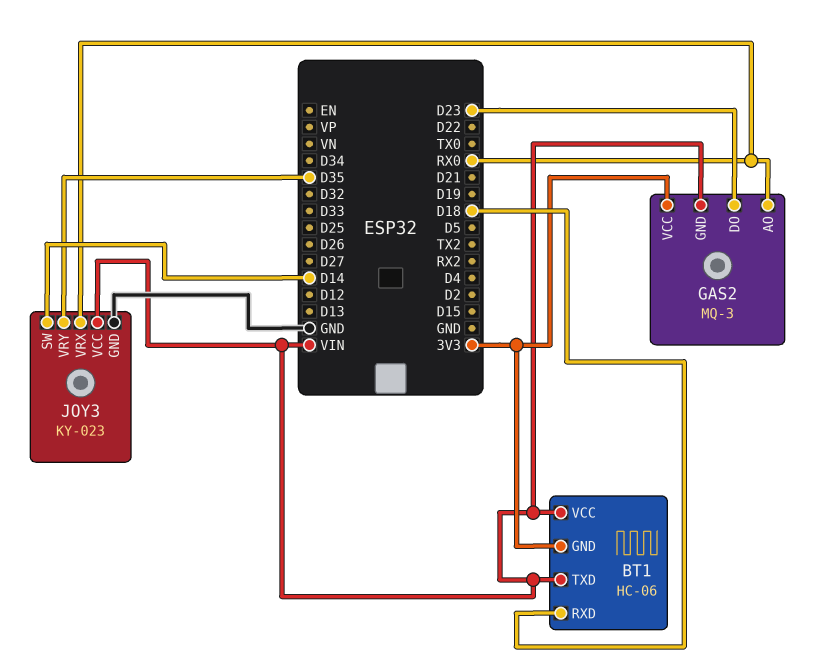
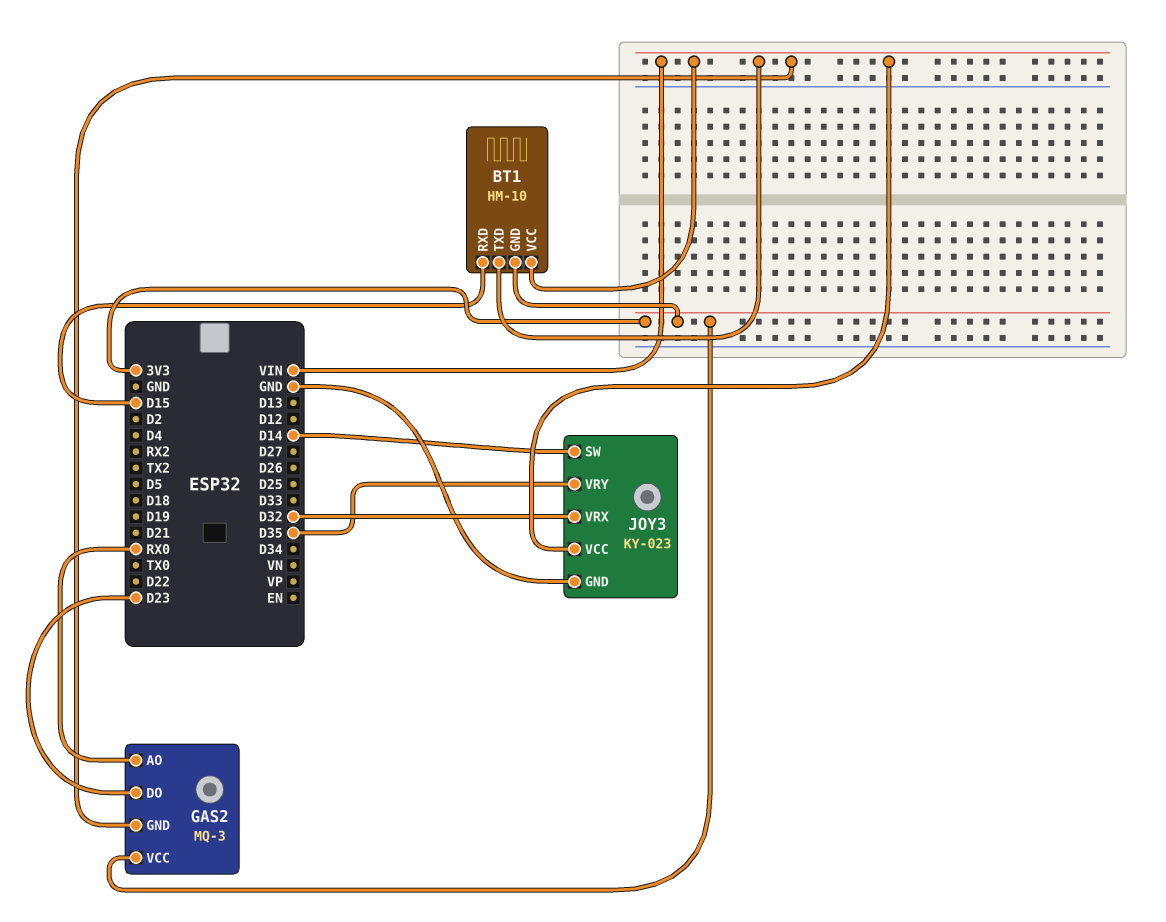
BT1: HC-06 -> HM-10
BT1 pin RXD: D18 -> D15
JOY3 pin VRX: RX0 -> D32

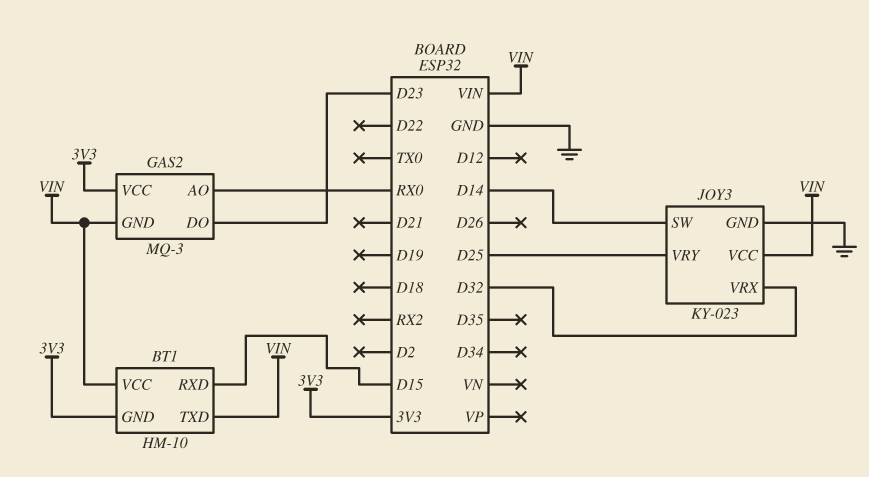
JOY3 pin VRY: D35 -> D25

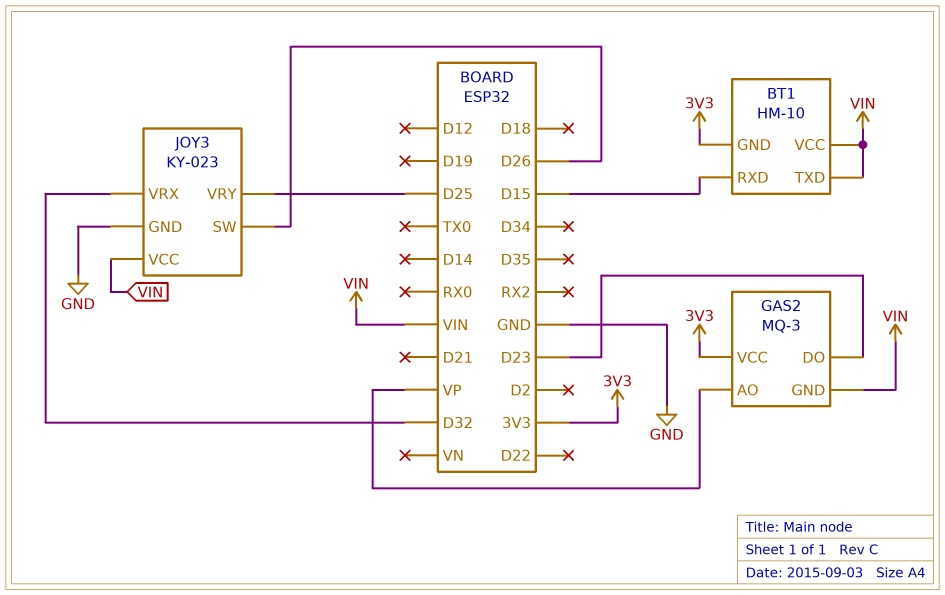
GAS2 pin AO: RX0 -> VP
JOY3 pin SW: D14 -> D26

